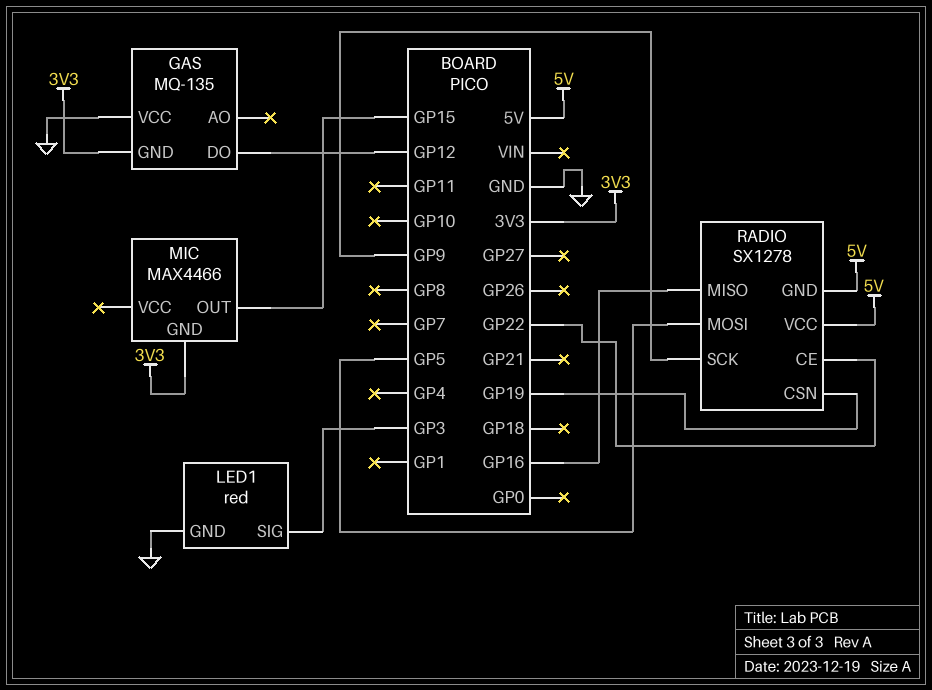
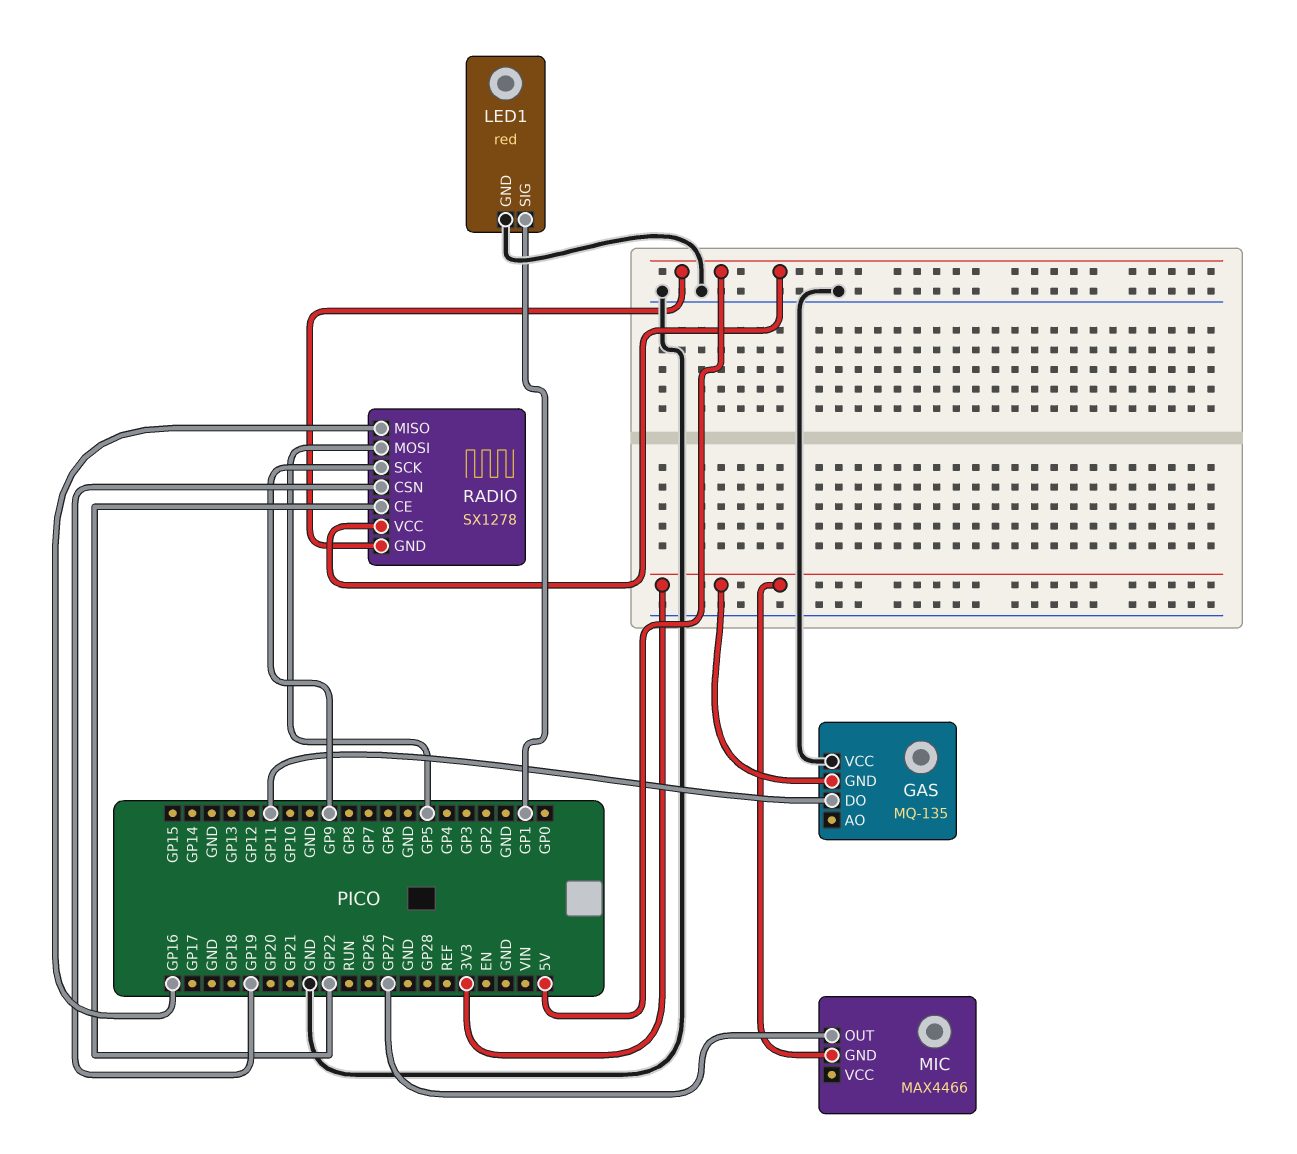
GAS pin DO: GP12 -> GP11
LED1 pin SIG: GP3 -> GP1
MIC pin OUT: GP15 -> GP27

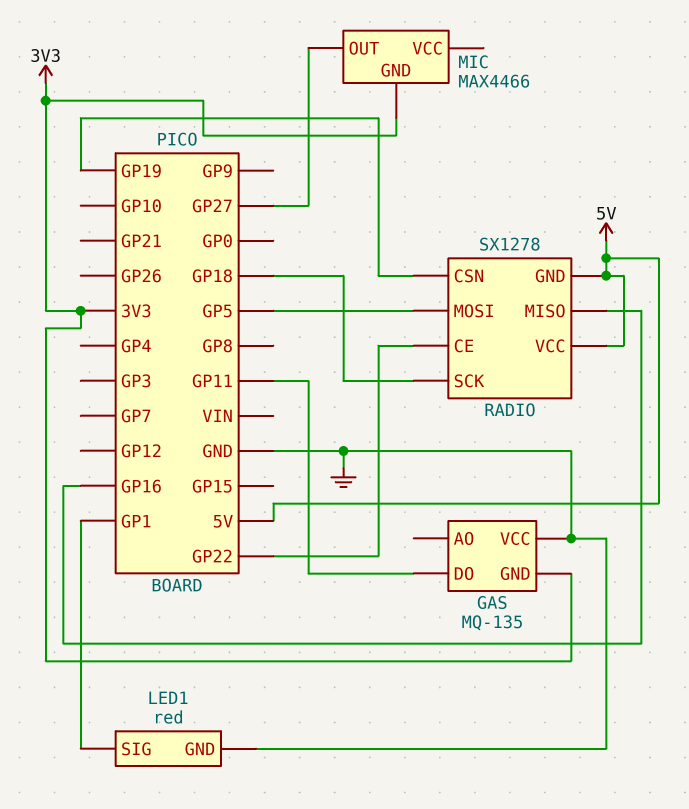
RADIO pin SCK: GP9 -> GP18

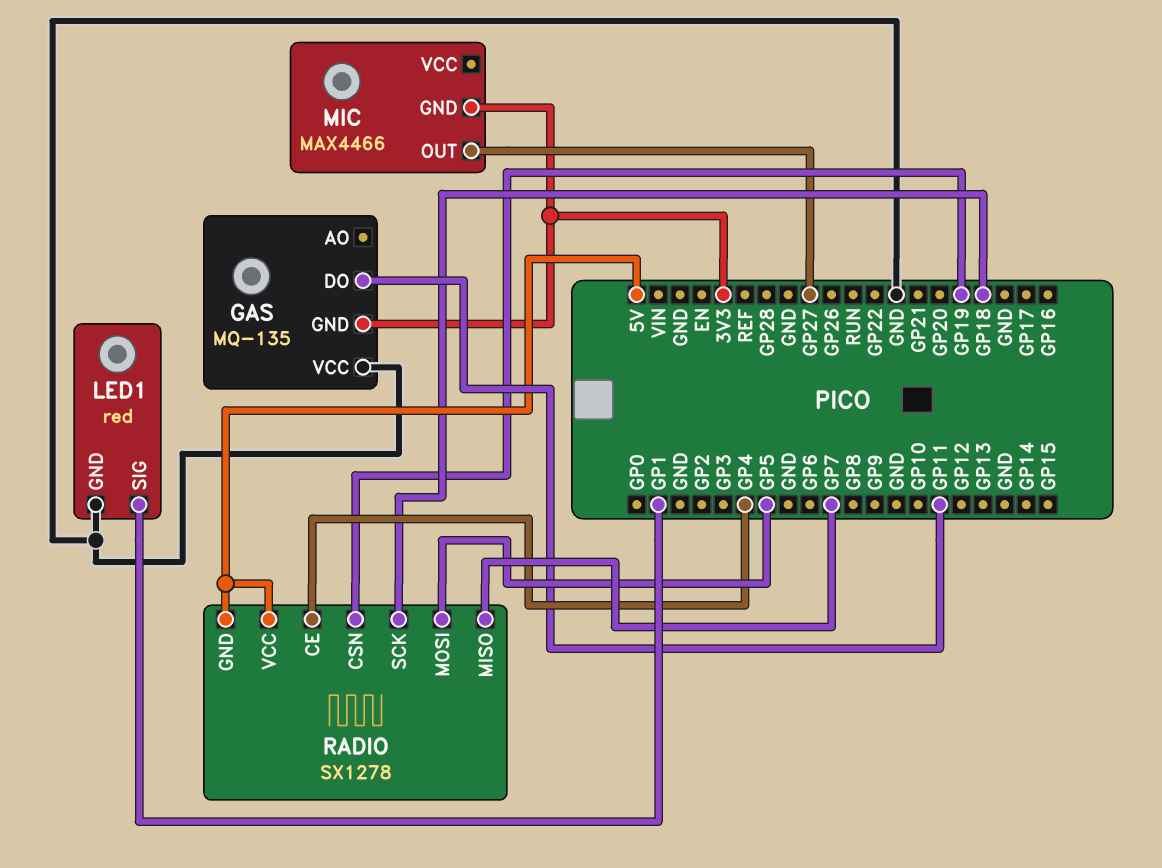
RADIO pin CE: GP22 -> GP4
RADIO pin MISO: GP16 -> GP7

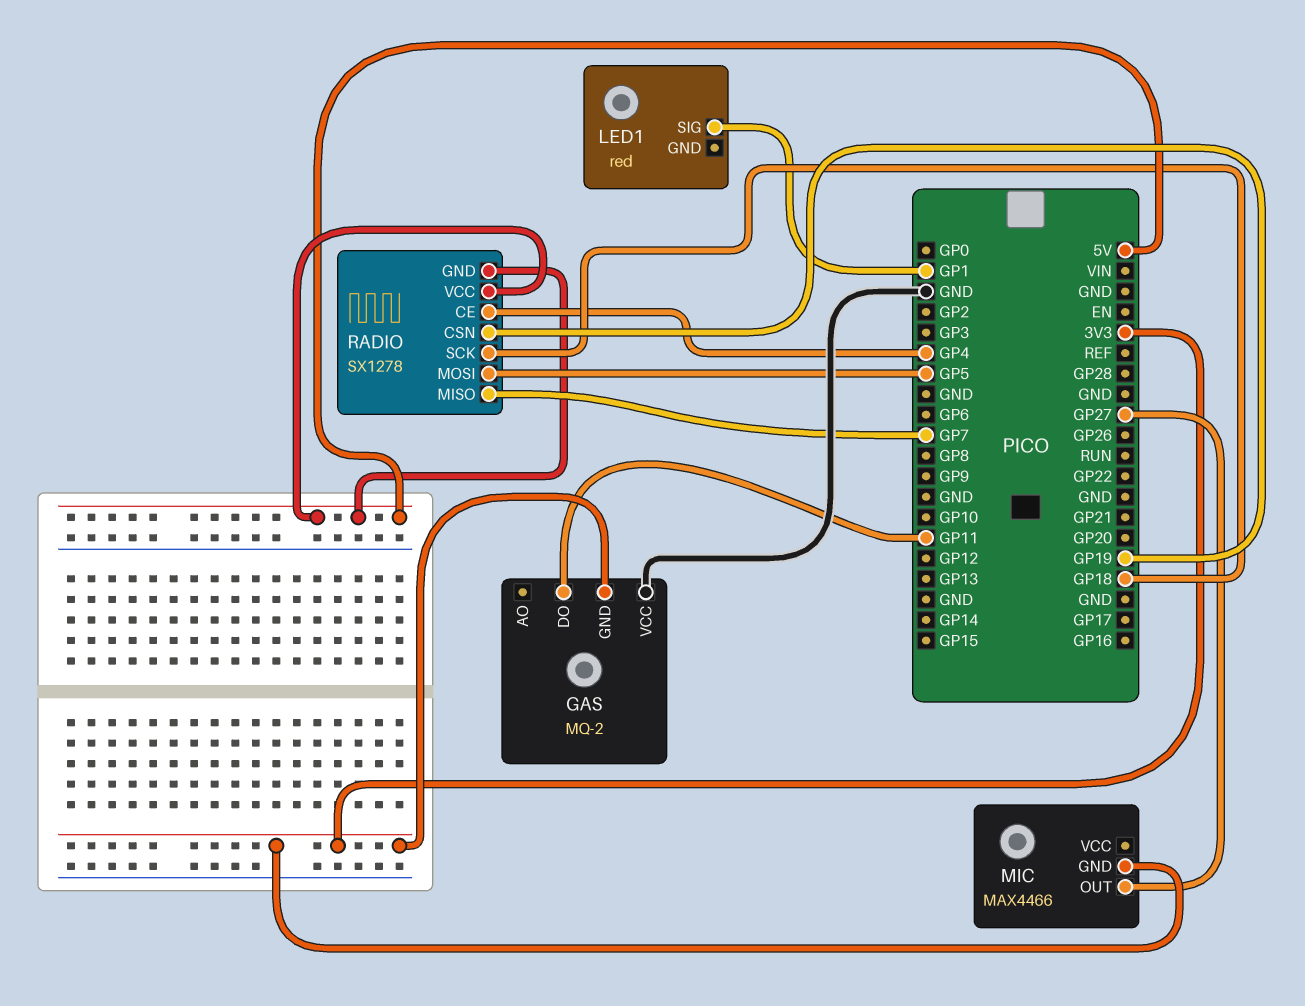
GAS: MQ-135 -> MQ-2
LED1 pin GND: GND -> none

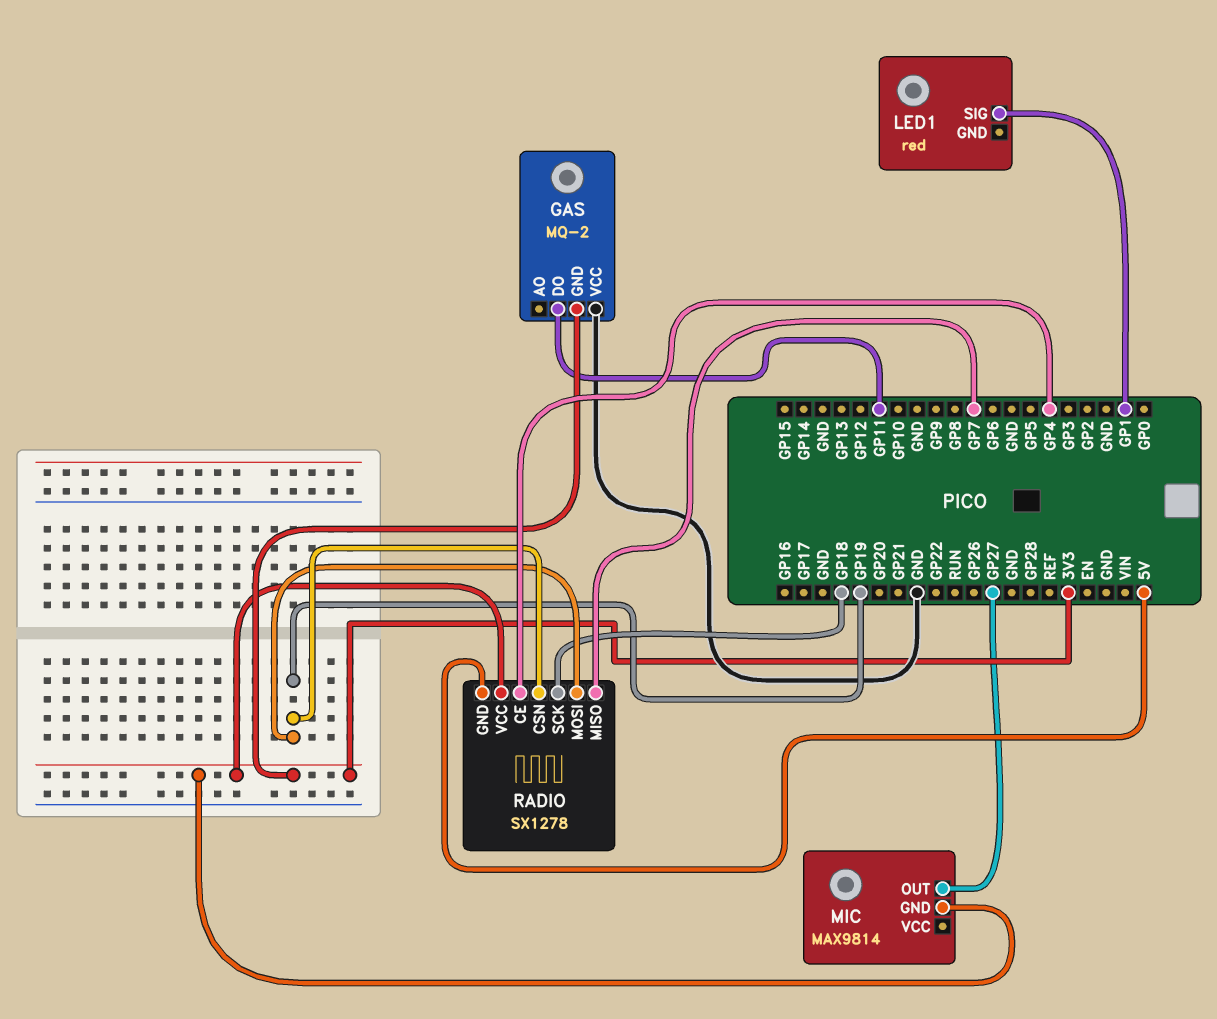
MIC: MAX4466 -> MAX9814
RADIO pin MOSI: GP5 -> GP19
RADIO pin VCC: 5V -> 3V3

